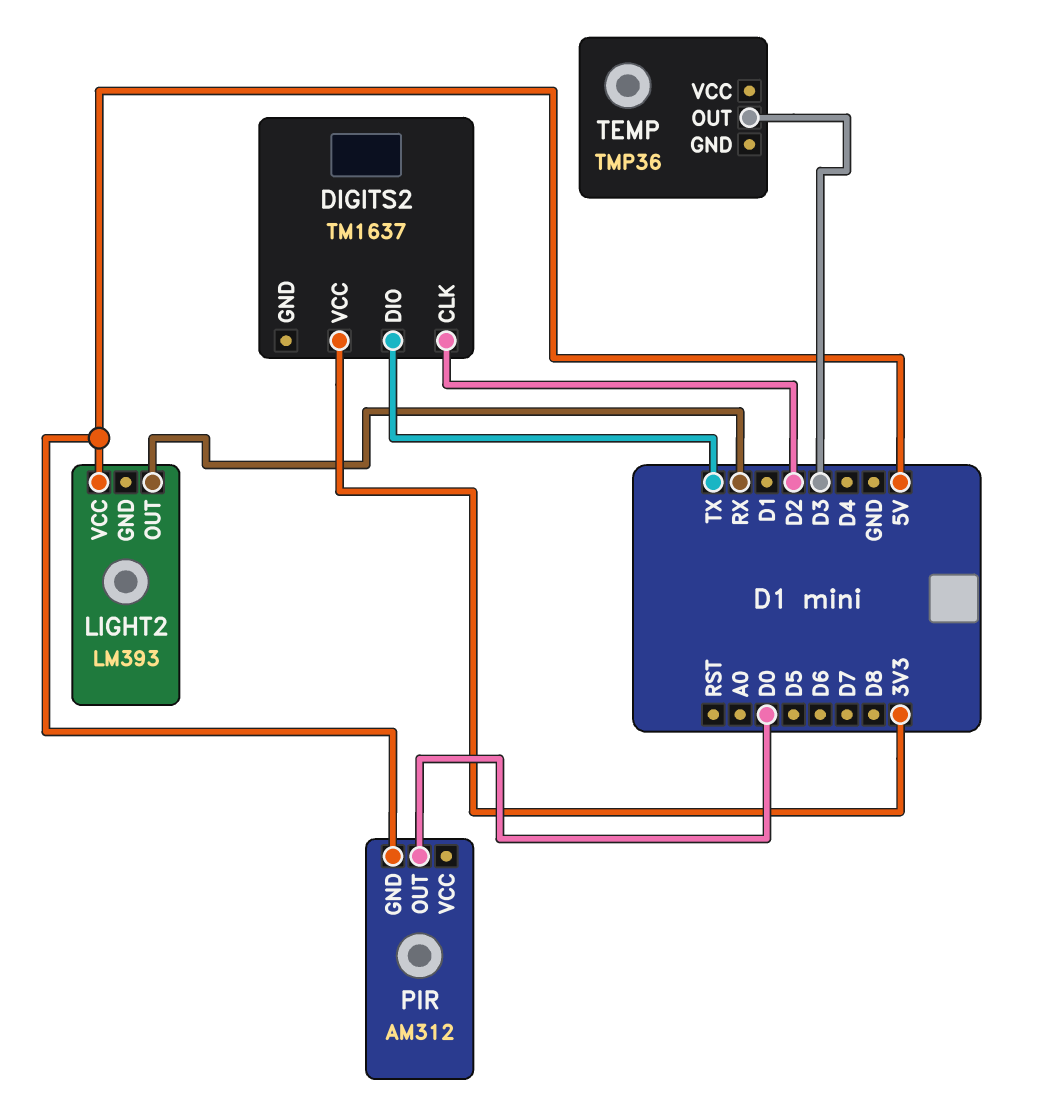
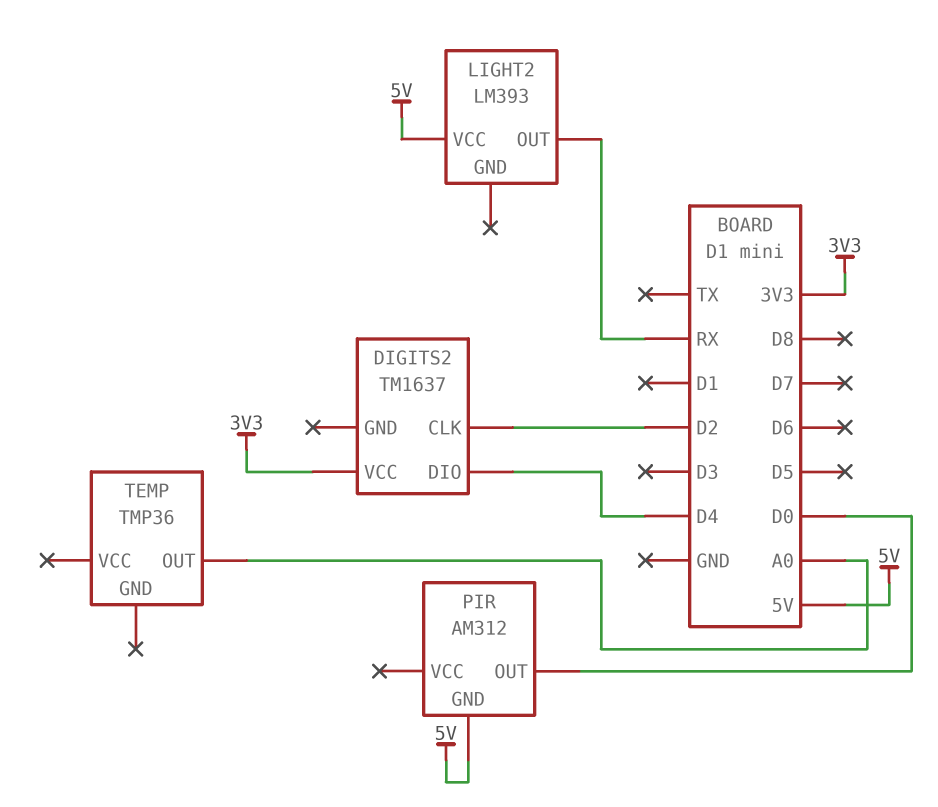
DIGITS2 pin DIO: TX -> D4
TEMP pin OUT: D3 -> A0

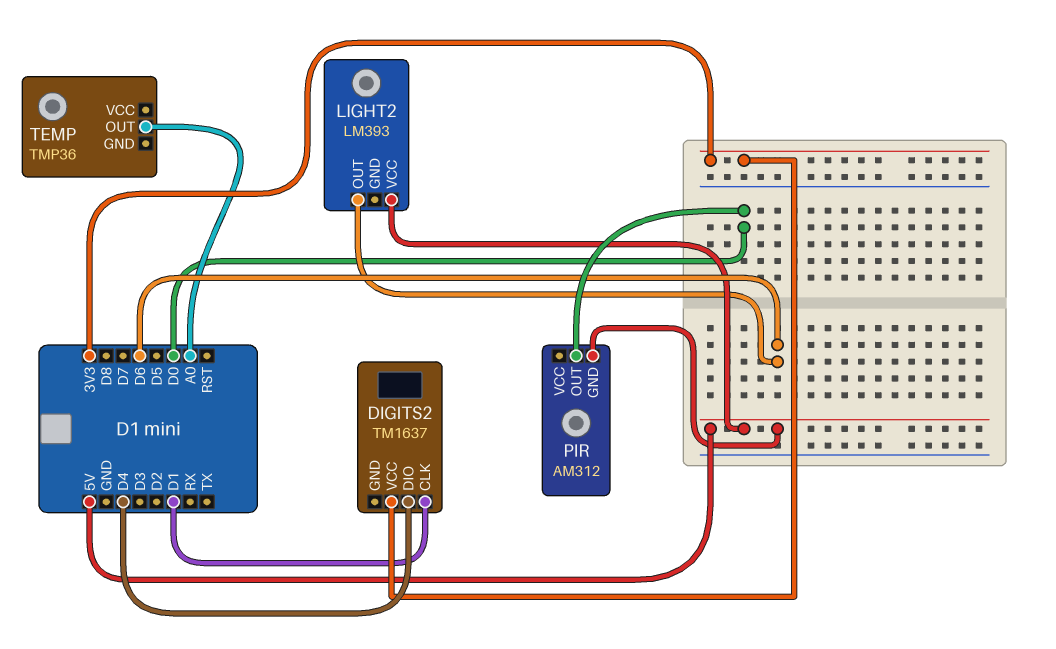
DIGITS2 pin CLK: D2 -> D1
LIGHT2 pin OUT: RX -> D6

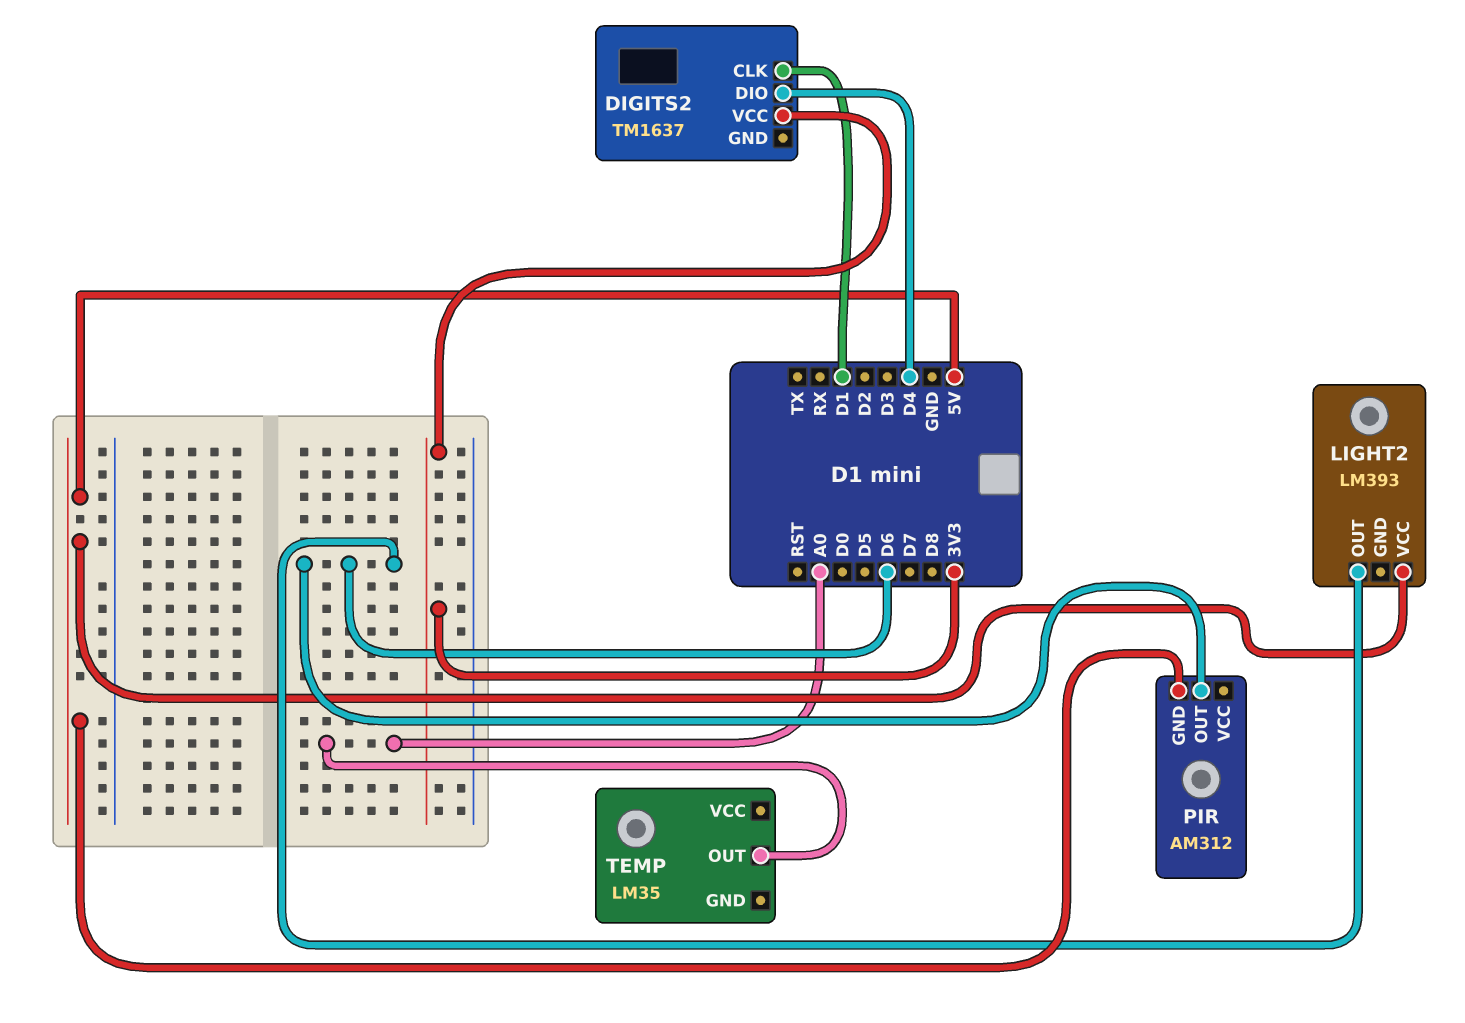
PIR pin OUT: D0 -> D6
TEMP: TMP36 -> LM35

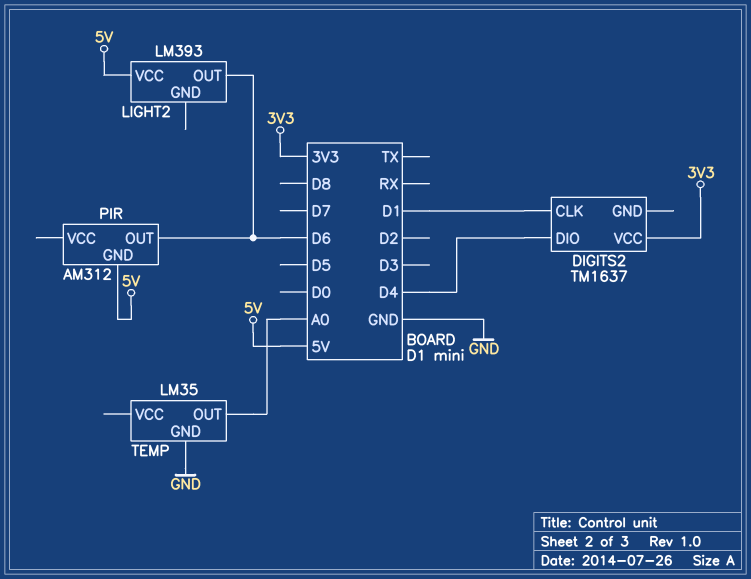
TEMP pin GND: none -> GND

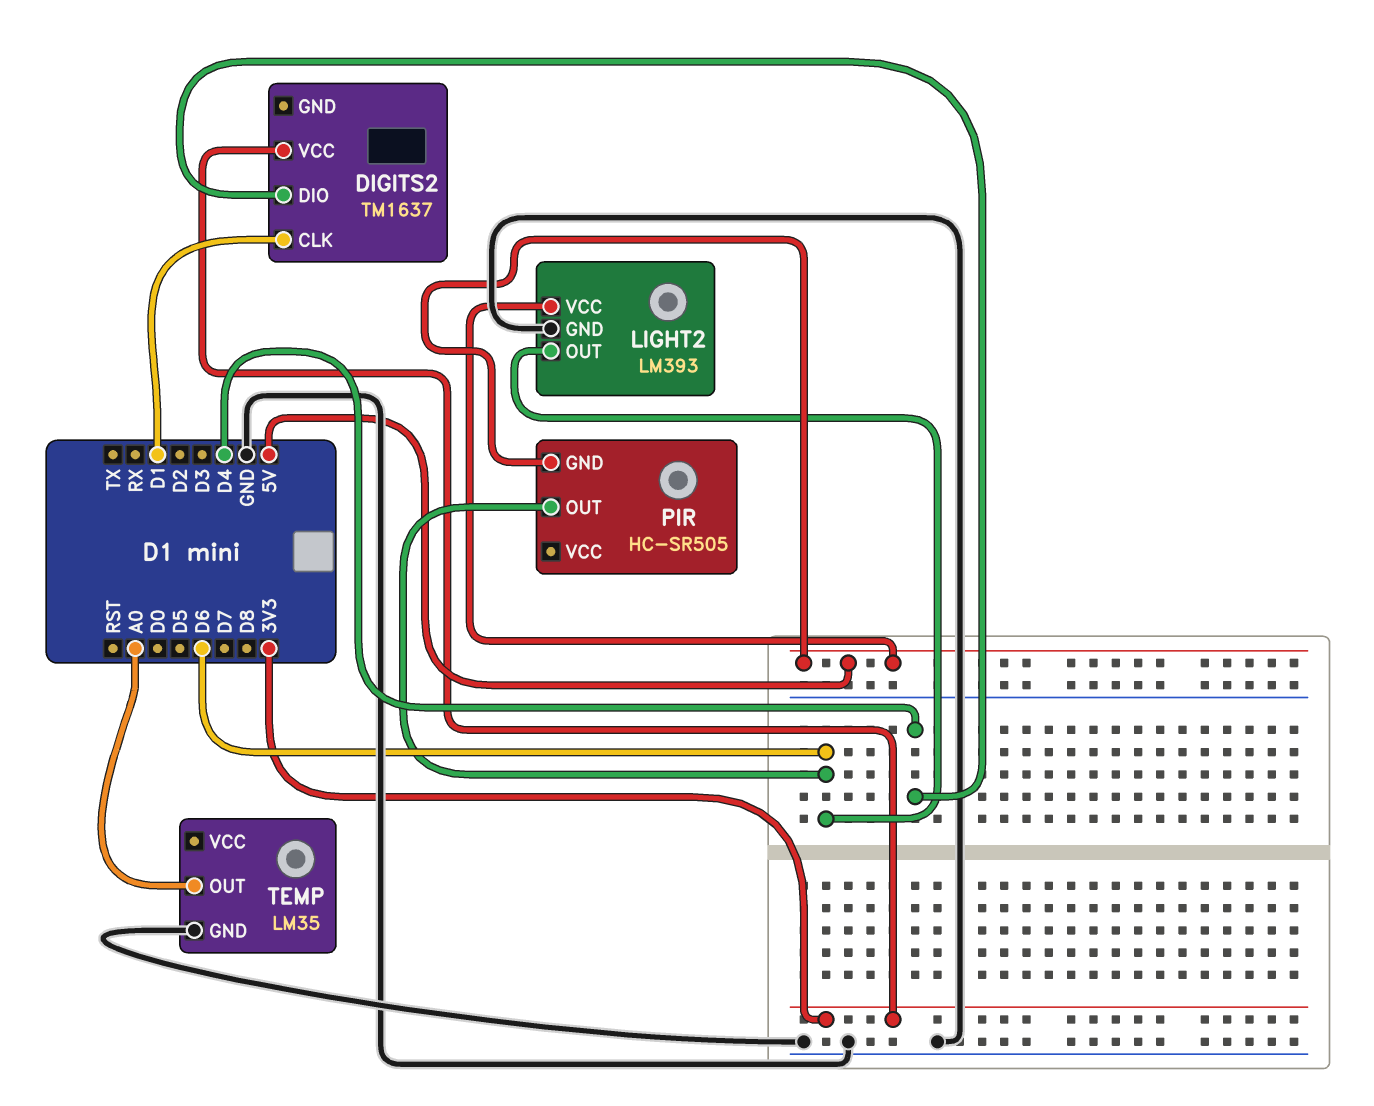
LIGHT2 pin GND: none -> GND
PIR: AM312 -> HC-SR505

